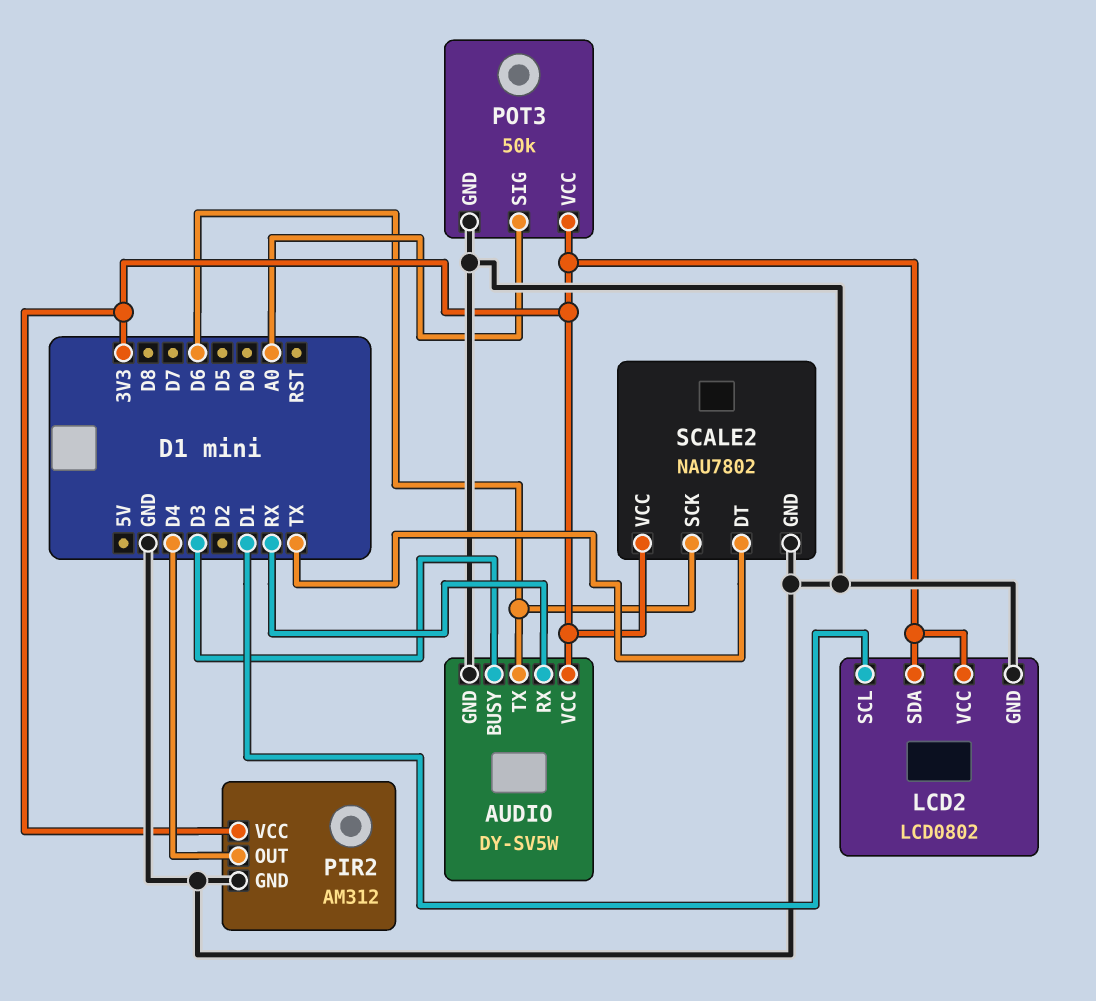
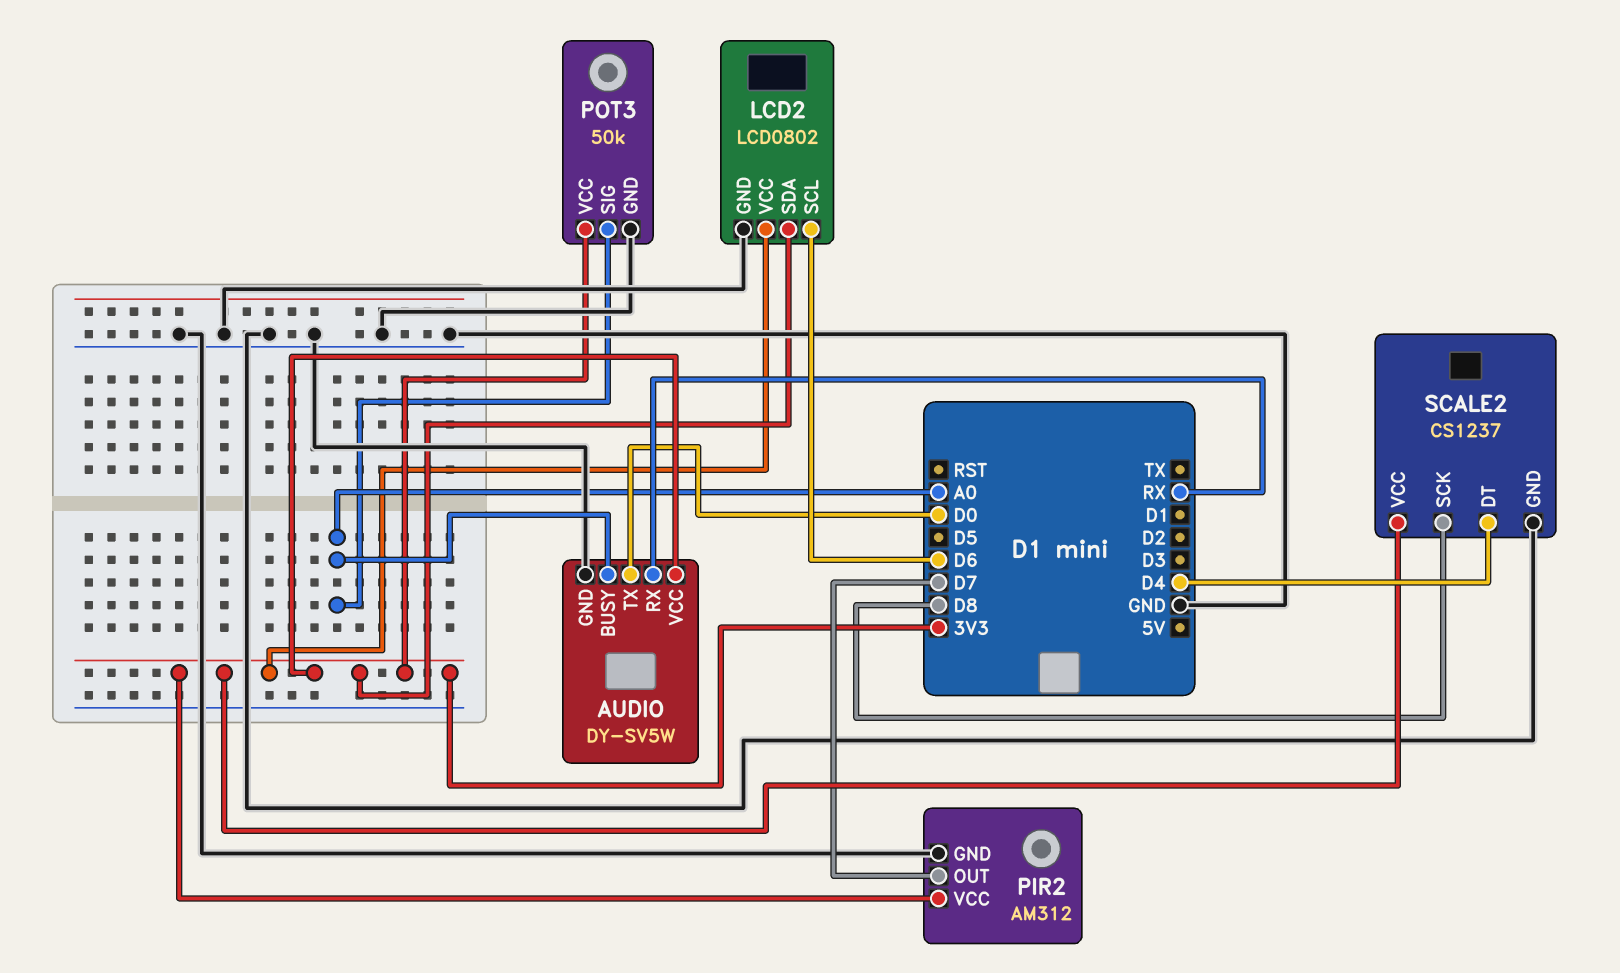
AUDIO pin BUSY: D3 -> A0
AUDIO pin TX: D6 -> D0
LCD2 pin SCL: D1 -> D6
PIR2 pin OUT: D4 -> D7
SCALE2: NAU7802 -> CS1237
SCALE2 pin DT: TX -> D4
SCALE2 pin SCK: D6 -> D8

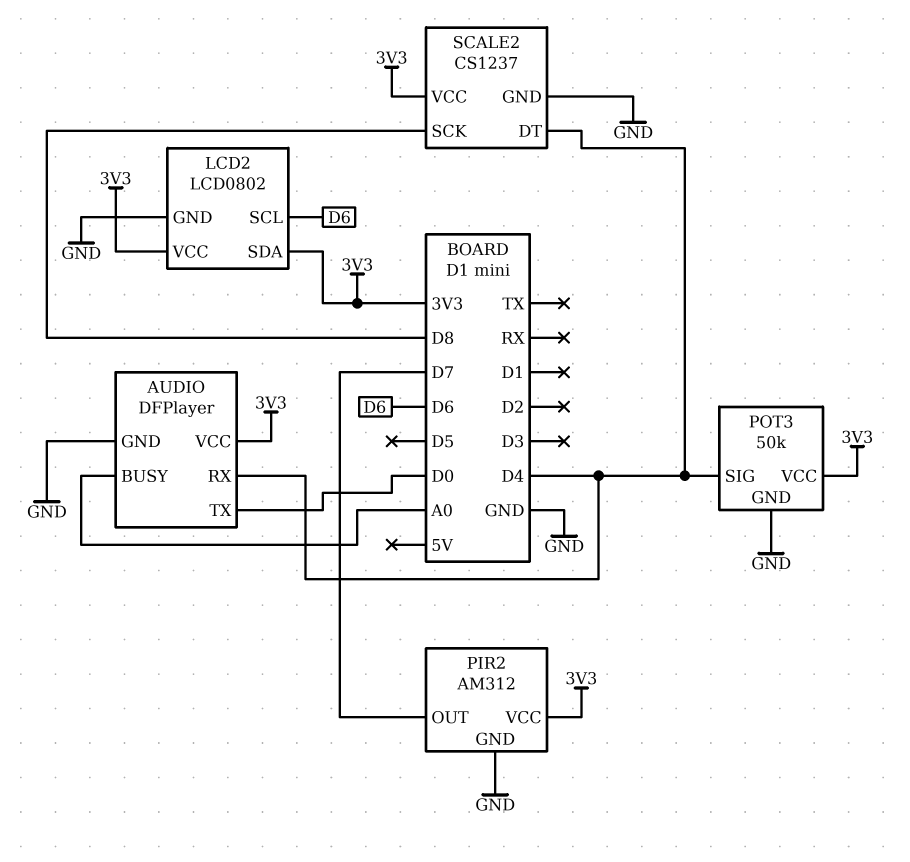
AUDIO: DY-SV5W -> DFPlayer
AUDIO pin RX: RX -> D4
POT3 pin SIG: A0 -> D4

